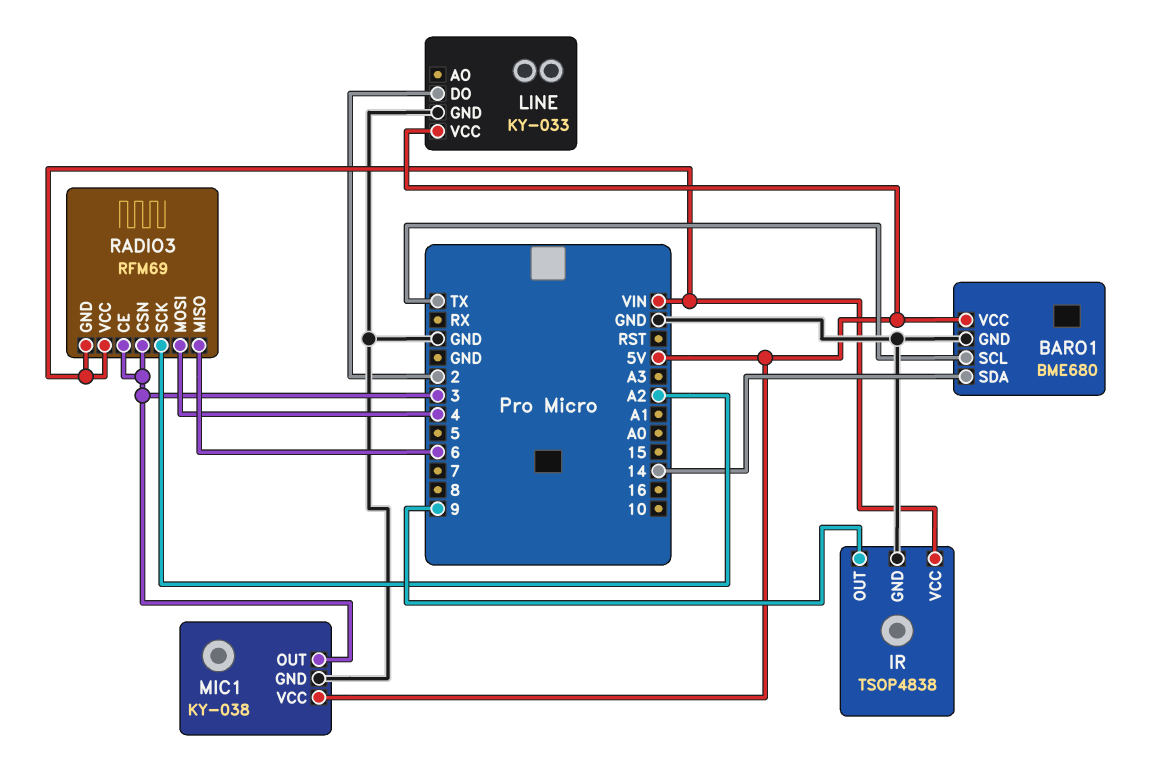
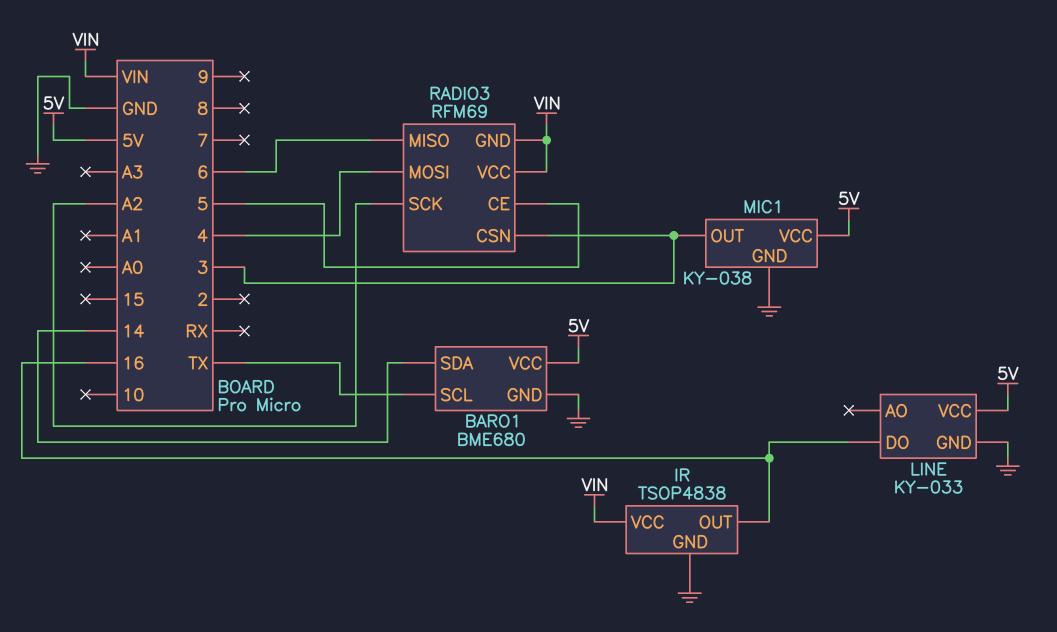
IR pin OUT: 9 -> 16
LINE pin DO: 2 -> 16
RADIO3 pin CE: 3 -> 5

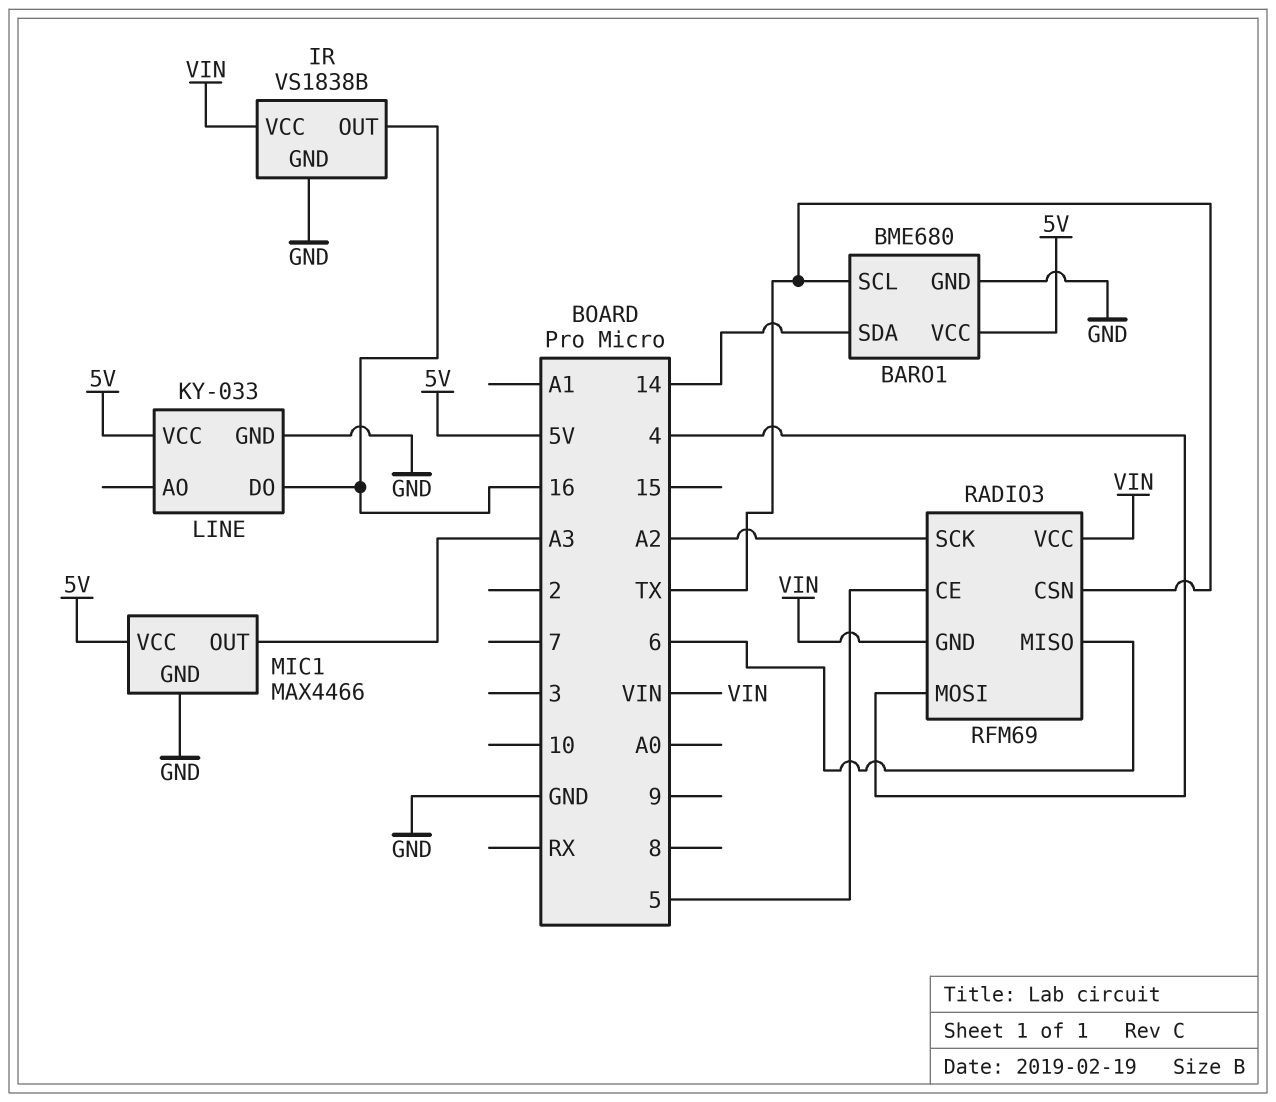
IR: TSOP4838 -> VS1838B
MIC1: KY-038 -> MAX4466
MIC1 pin OUT: 3 -> A3
RADIO3 pin CSN: 3 -> TX

